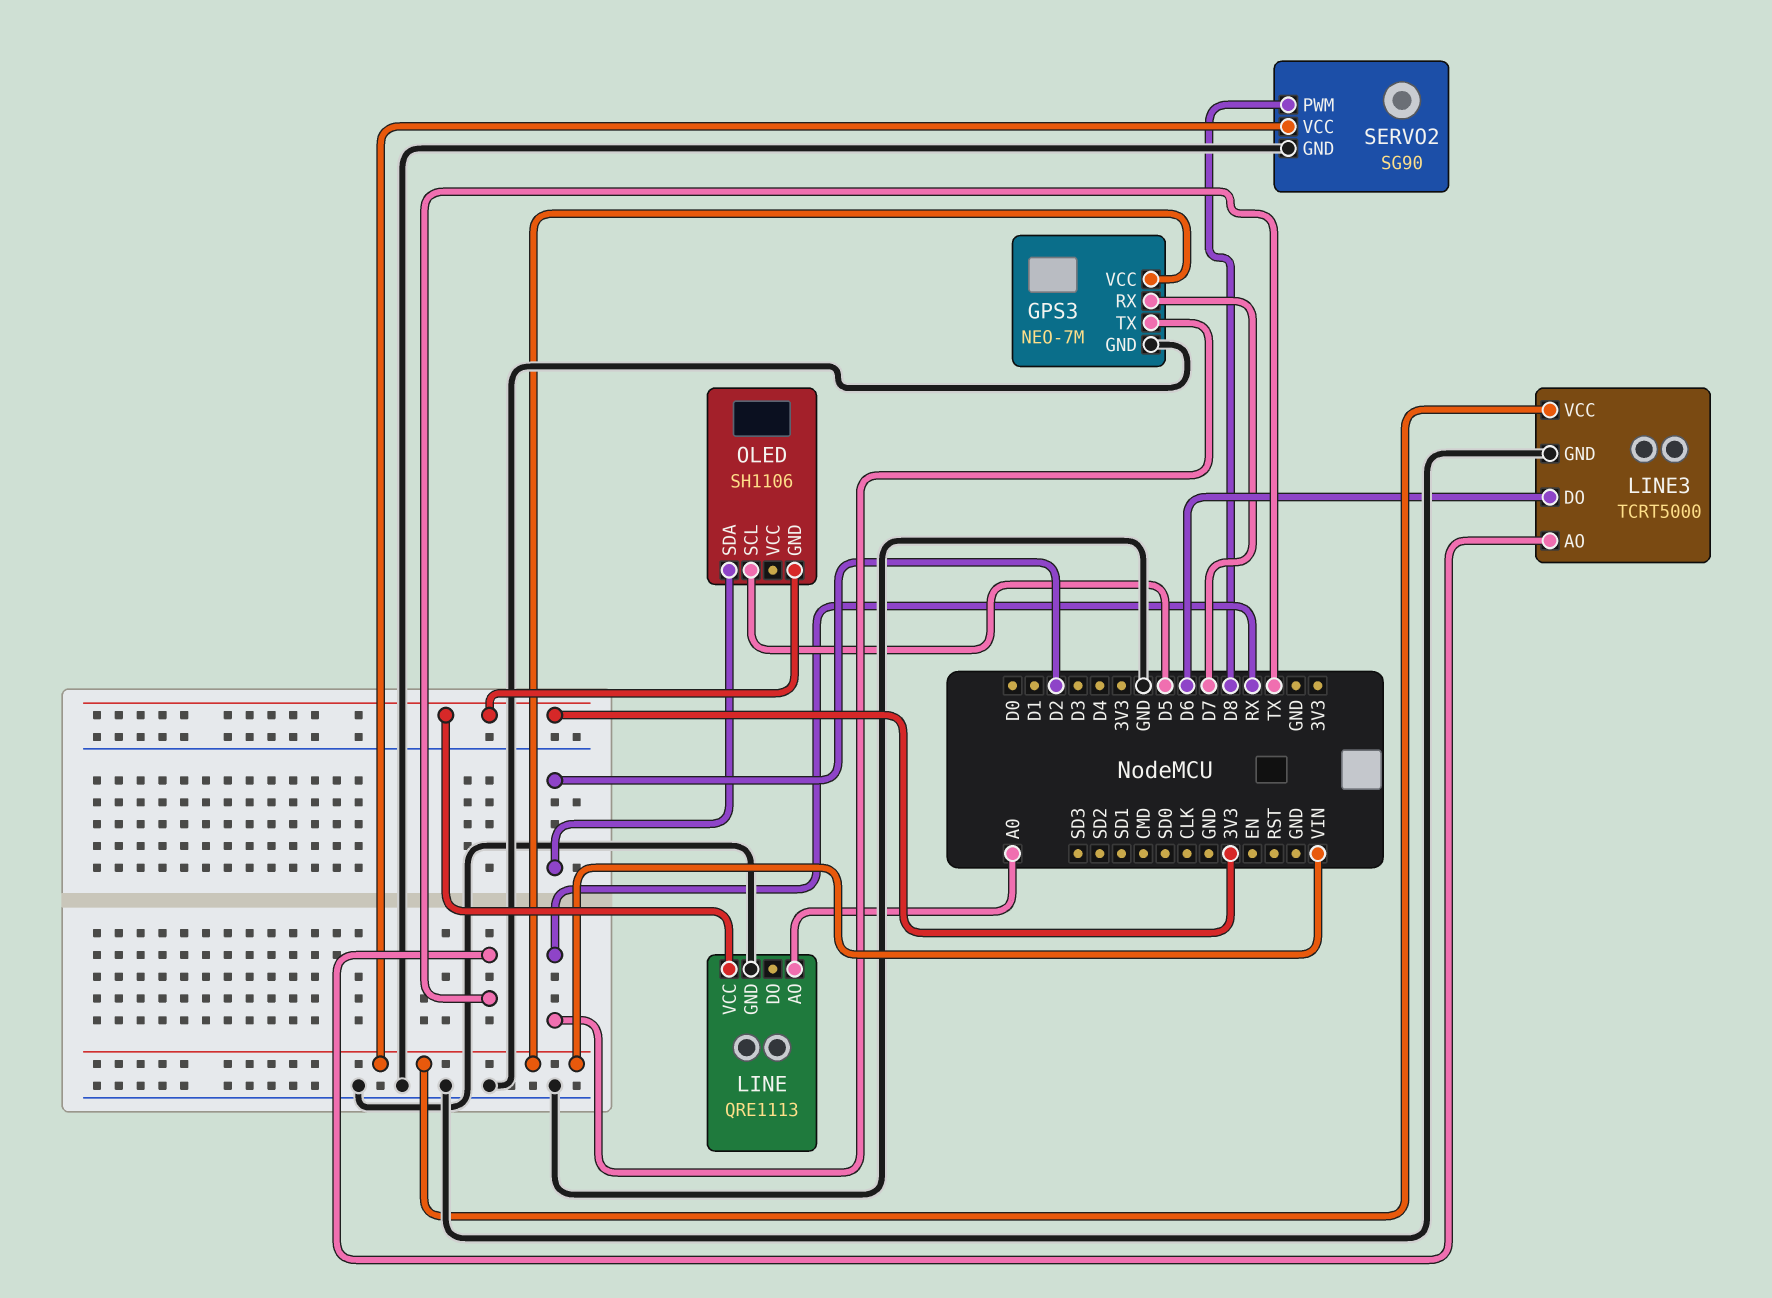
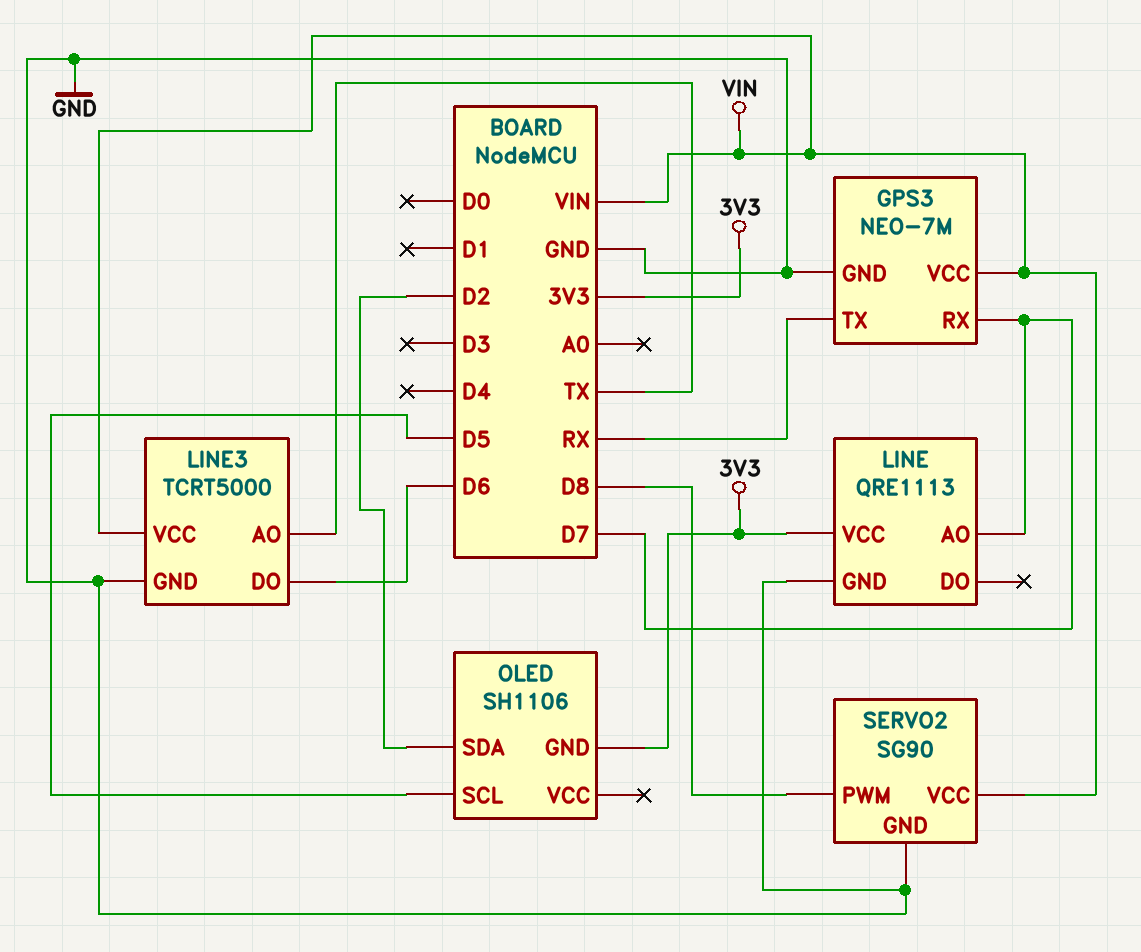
LINE pin AO: A0 -> D7

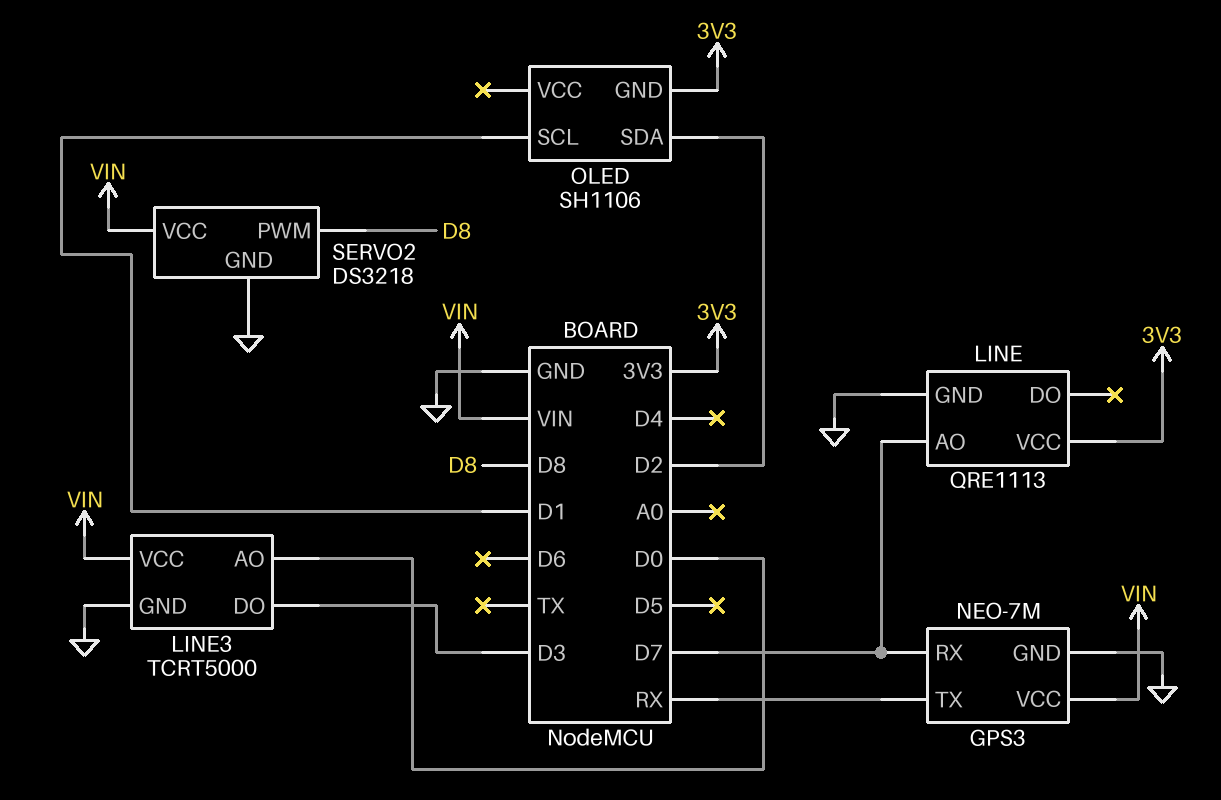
LINE3 pin AO: TX -> D0
LINE3 pin DO: D6 -> D3
OLED pin SCL: D5 -> D1
SERVO2: SG90 -> DS3218

